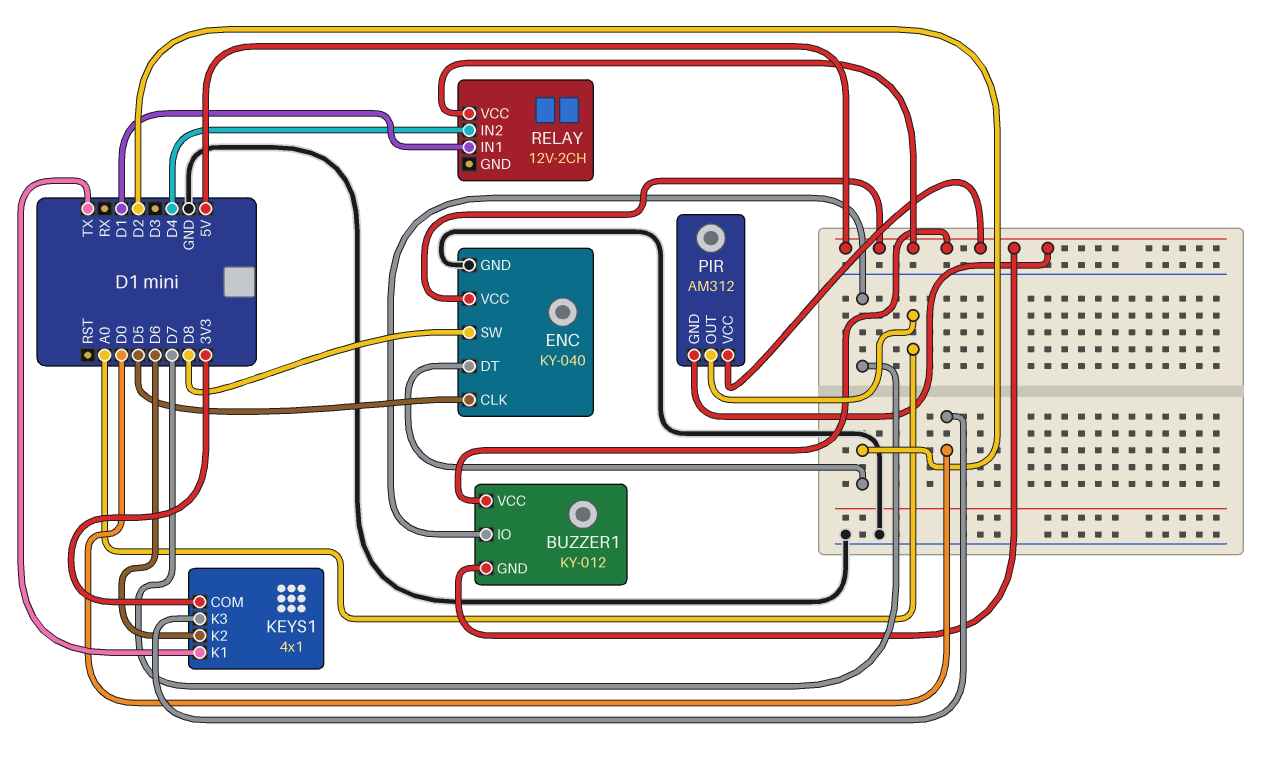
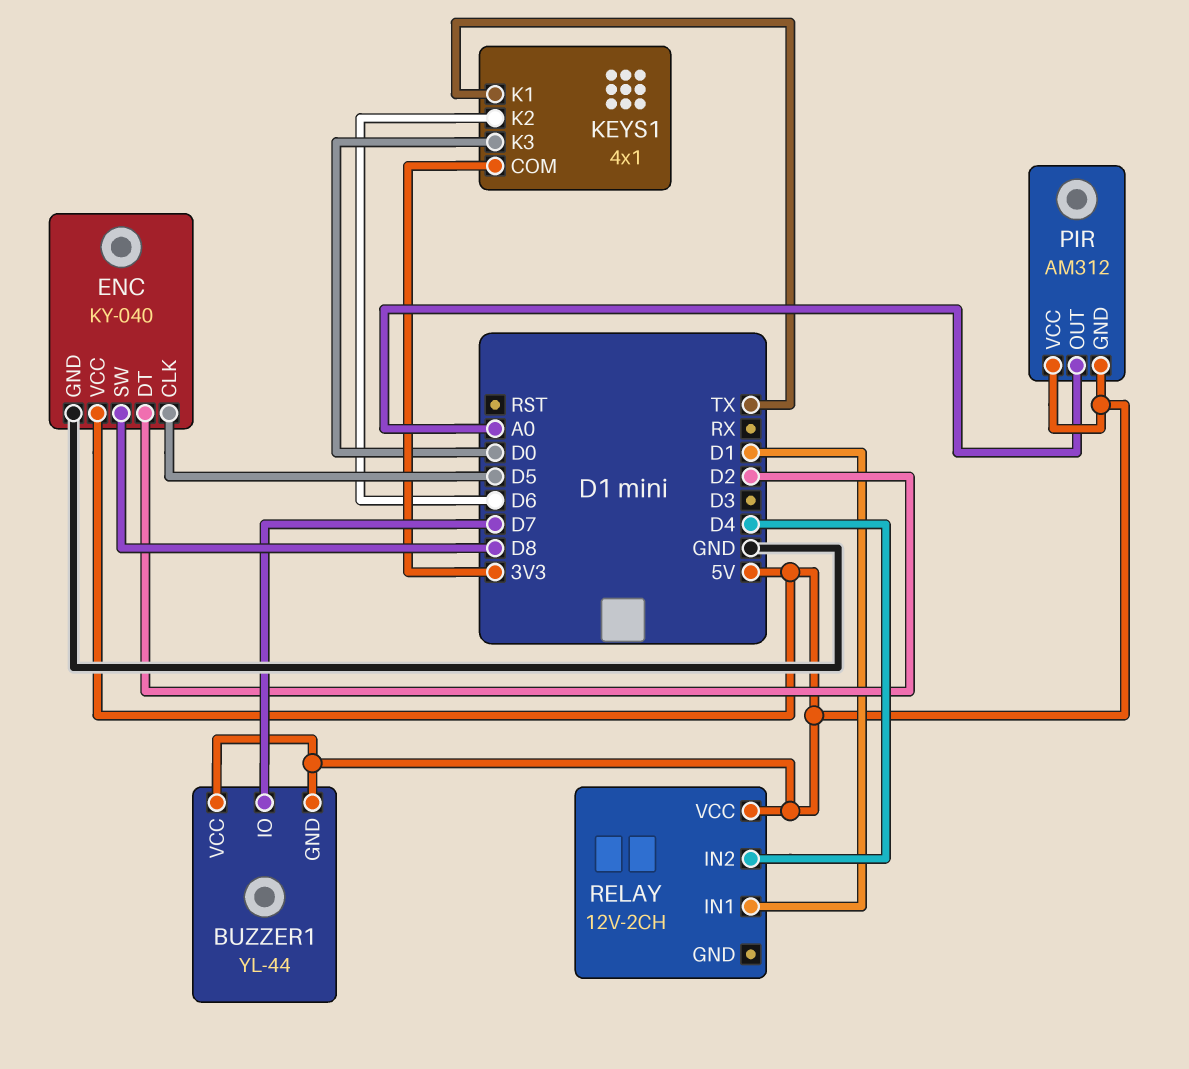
BUZZER1: KY-012 -> YL-44

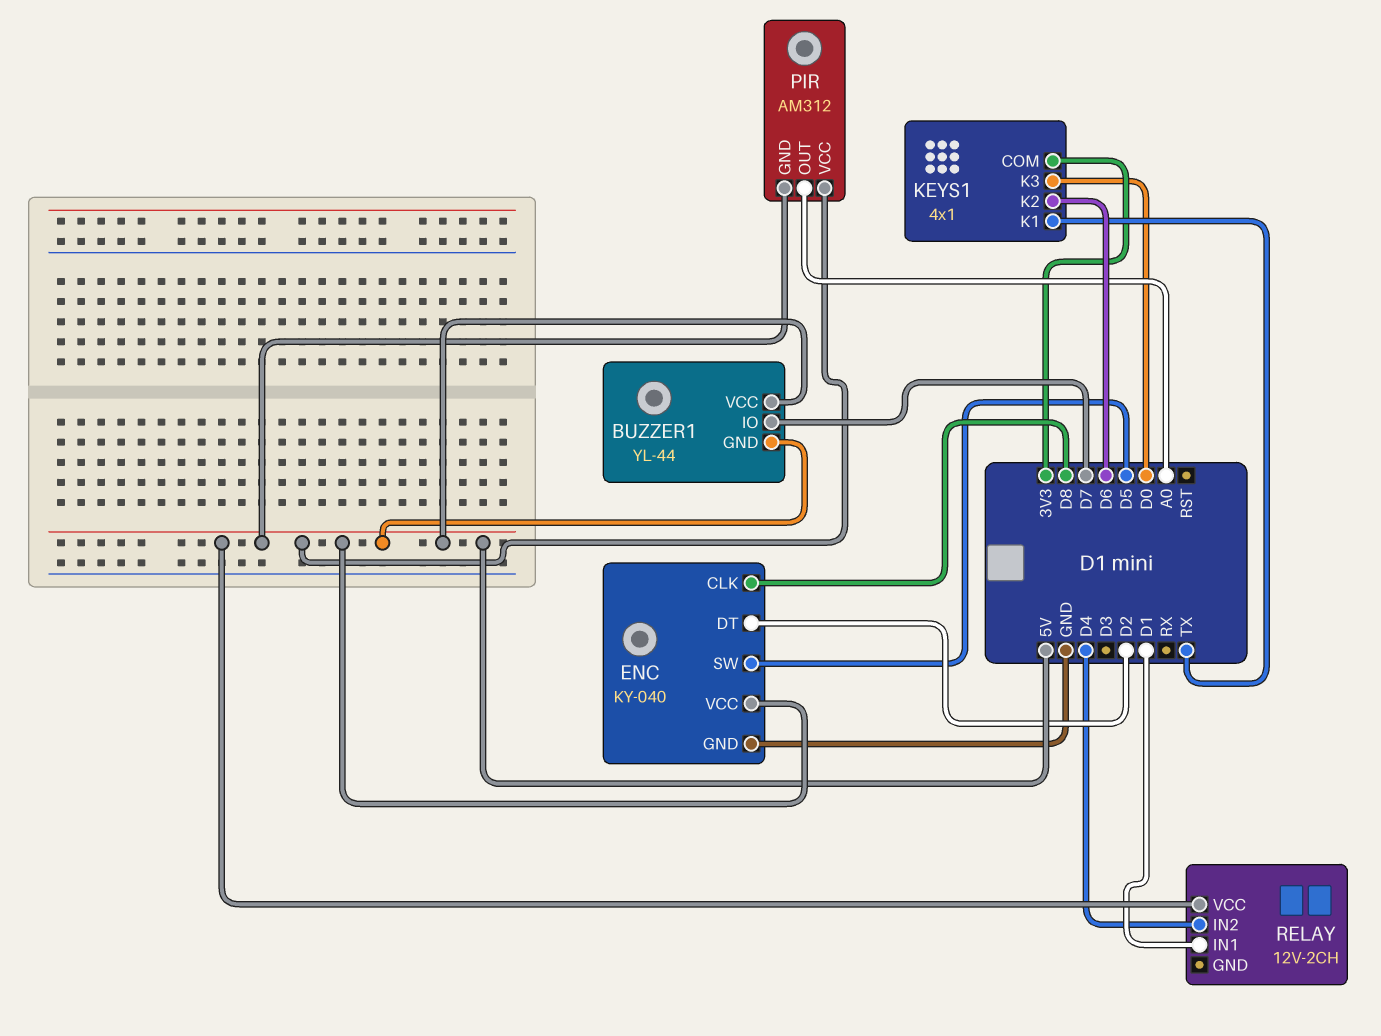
ENC pin CLK: D5 -> D8
ENC pin SW: D8 -> D5

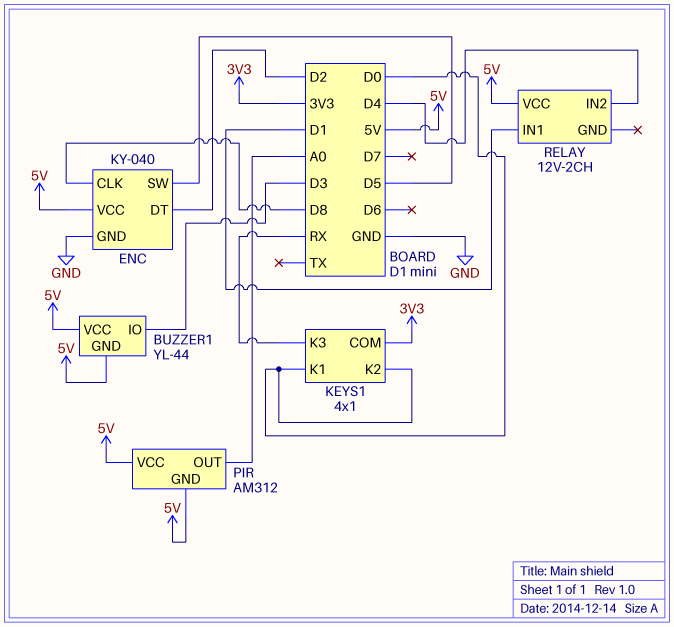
BUZZER1 pin IO: D7 -> D3
KEYS1 pin K1: TX -> D0
KEYS1 pin K2: D6 -> D0
KEYS1 pin K3: D0 -> RX

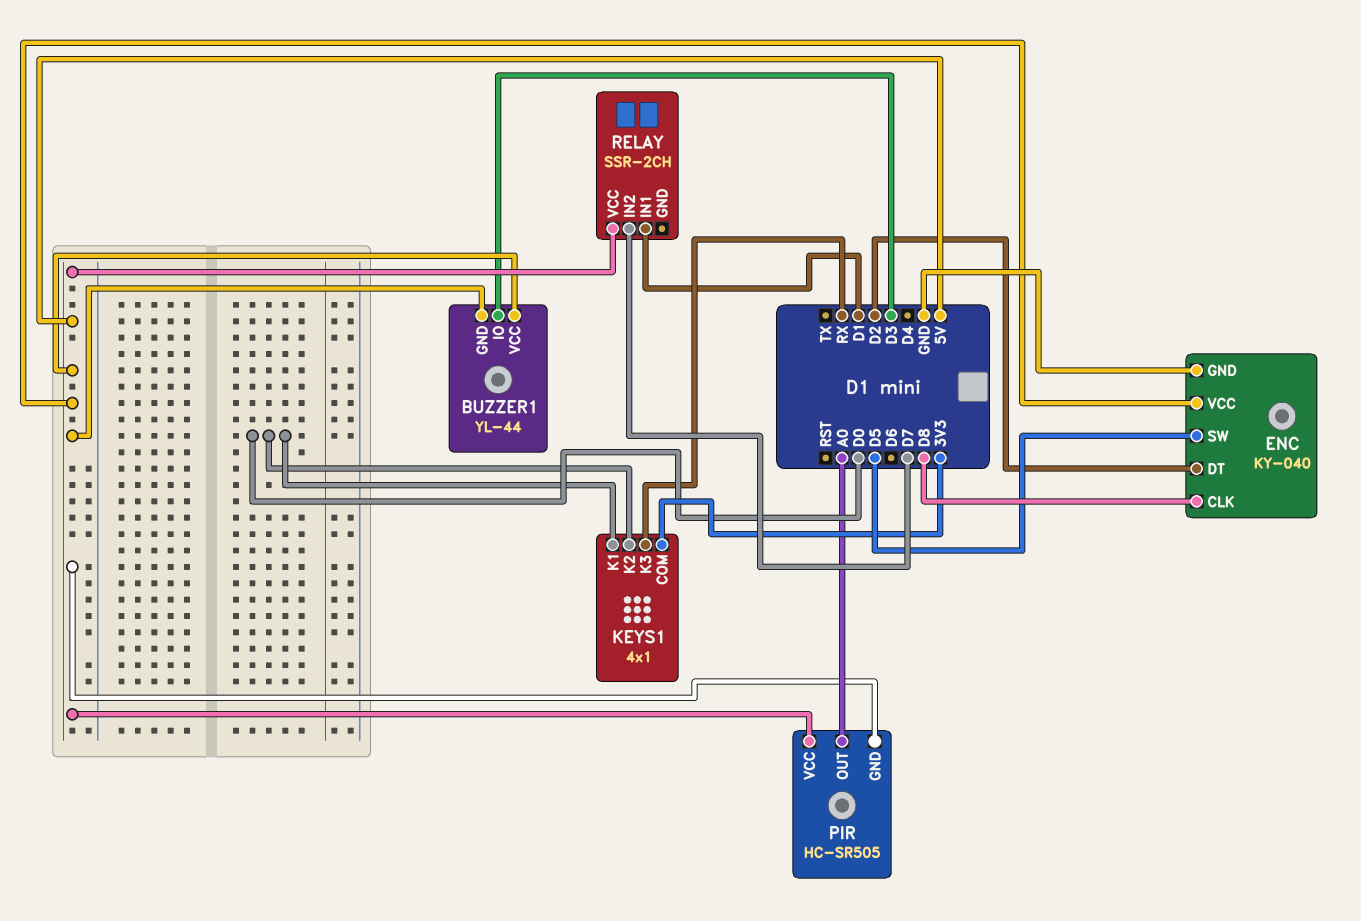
PIR: AM312 -> HC-SR505
RELAY: 12V-2CH -> SSR-2CH
RELAY pin IN2: D4 -> D7

